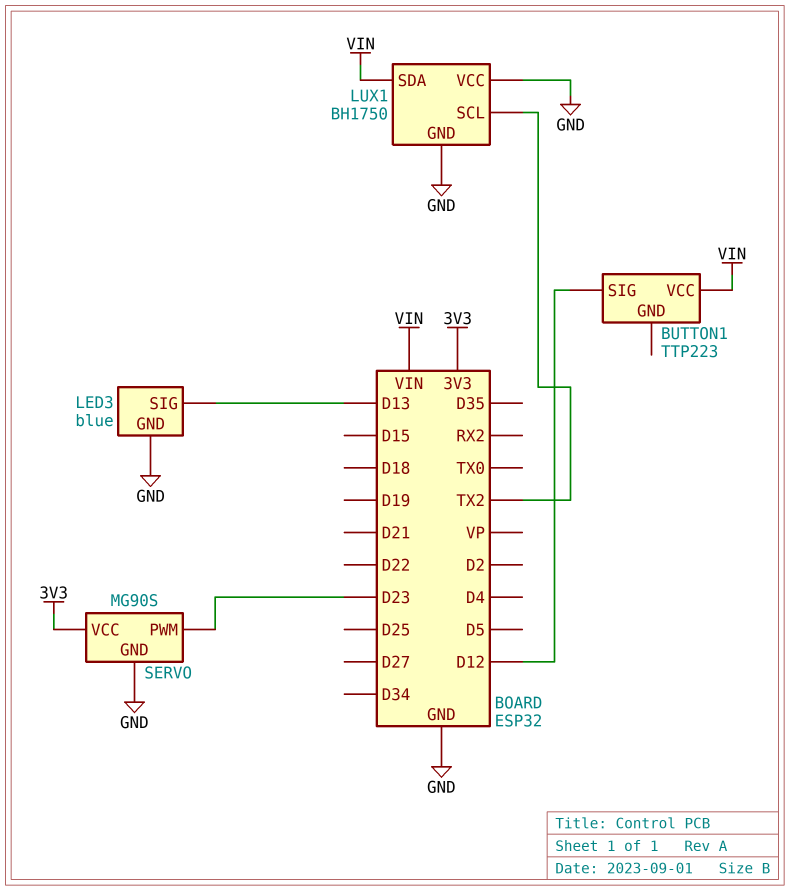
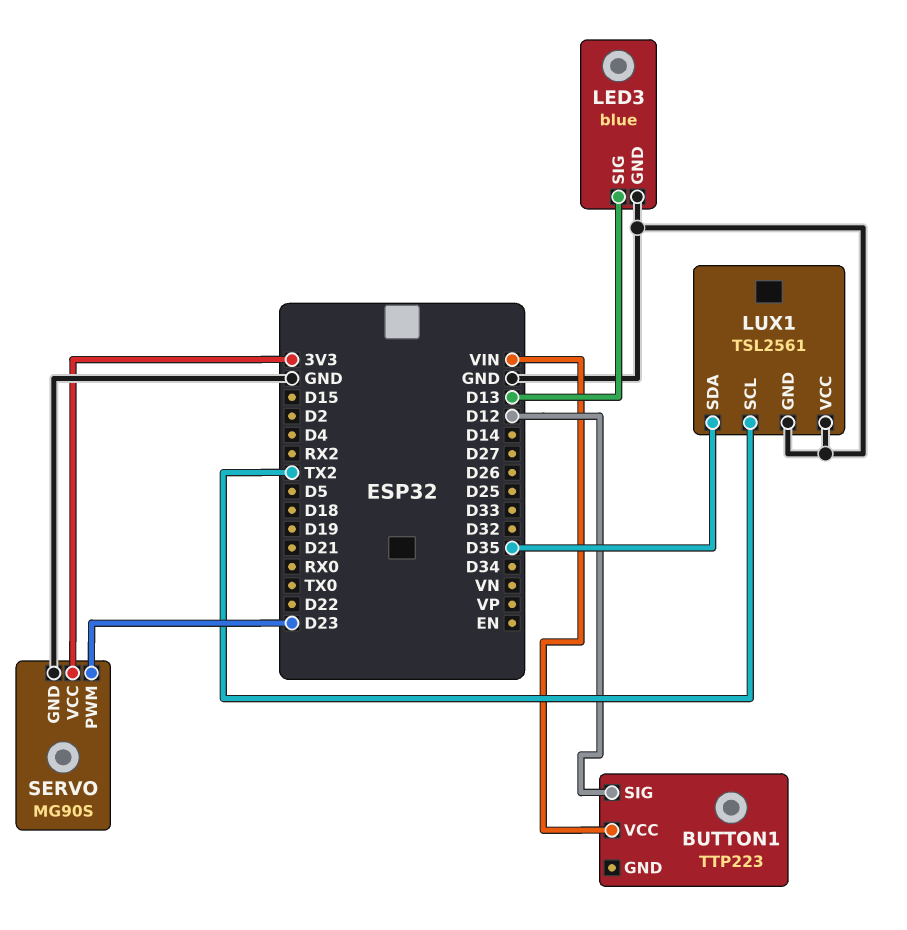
LUX1: BH1750 -> TSL2561
LUX1 pin SDA: VIN -> D35

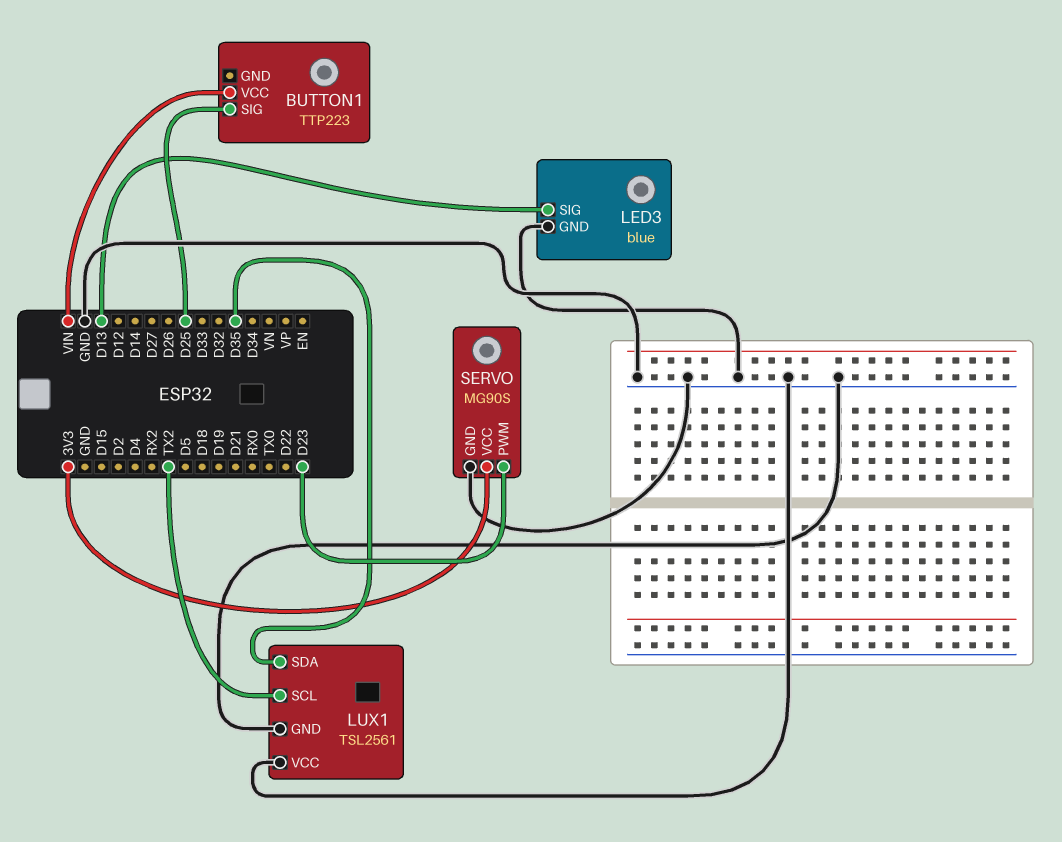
BUTTON1 pin SIG: D12 -> D25

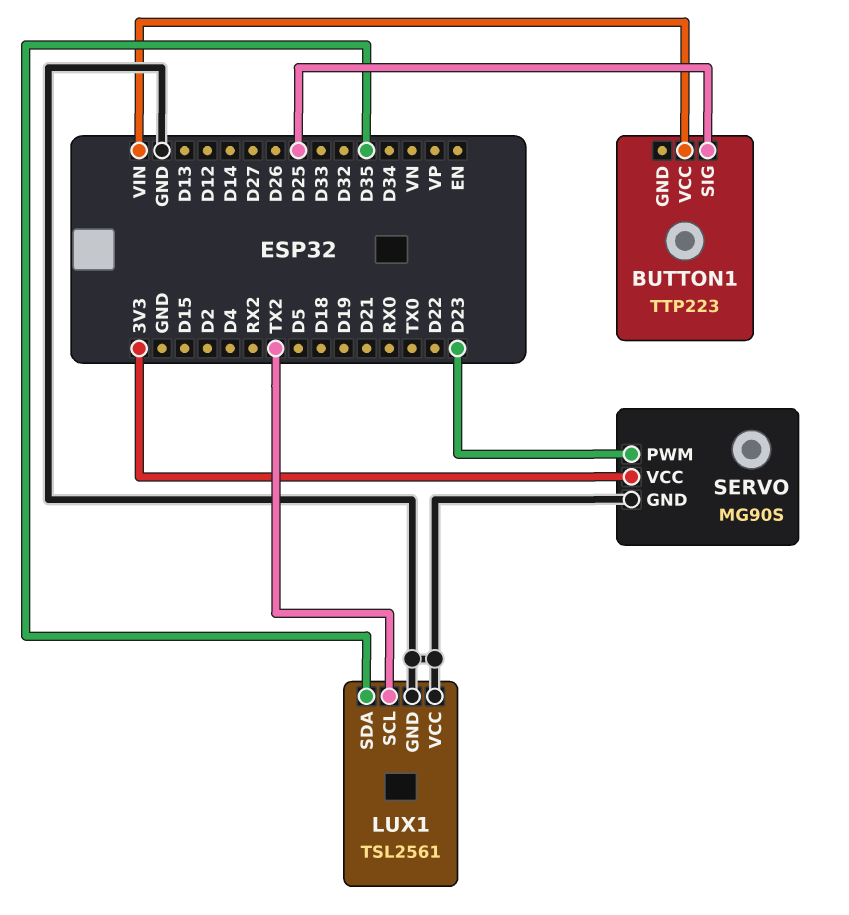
LED3: blue -> none
LED3 pin GND: GND -> none
LED3 pin SIG: D13 -> none

